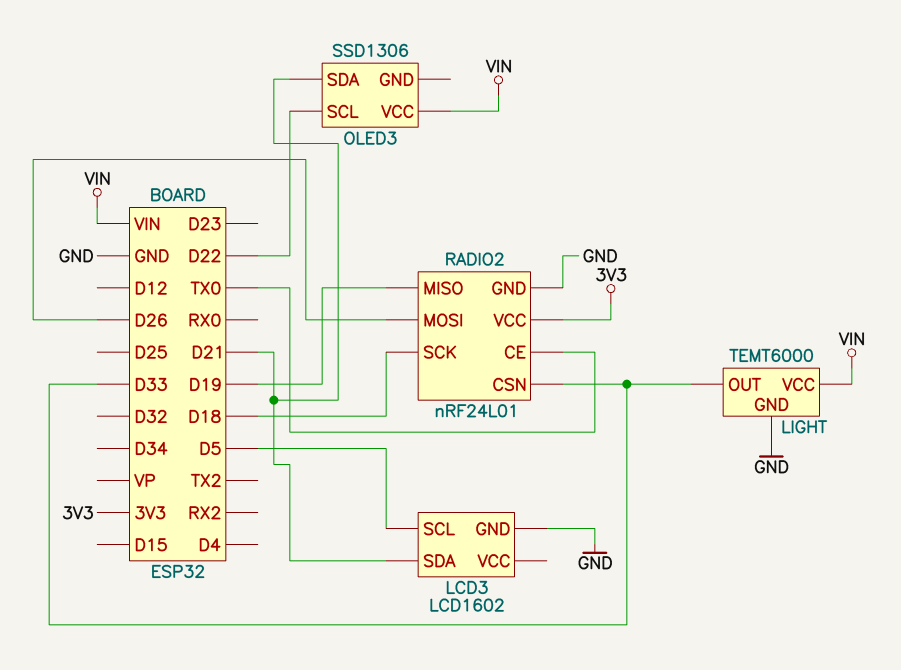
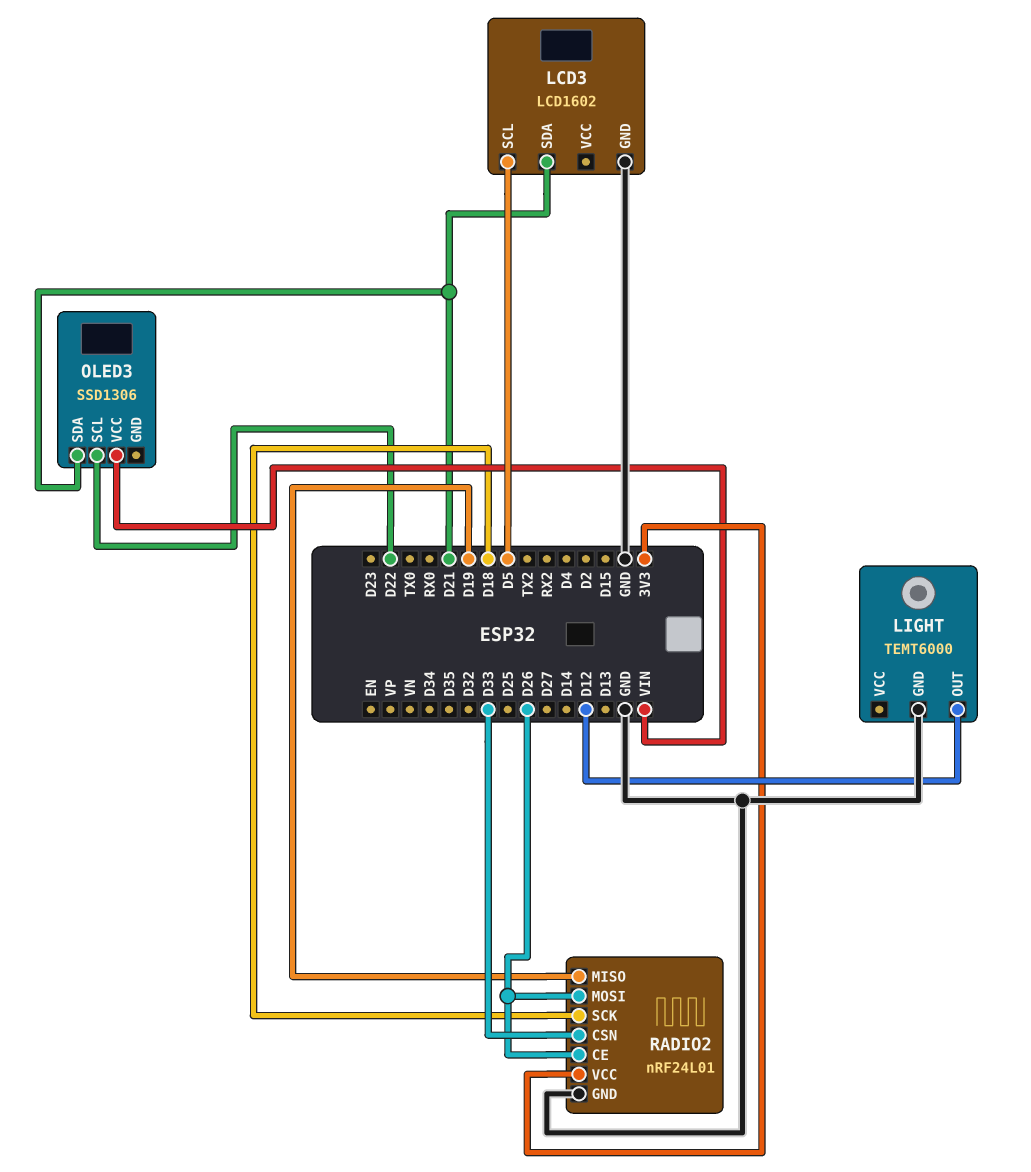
LIGHT pin OUT: D33 -> D12
LIGHT pin VCC: VIN -> none
RADIO2 pin CE: TX0 -> D26

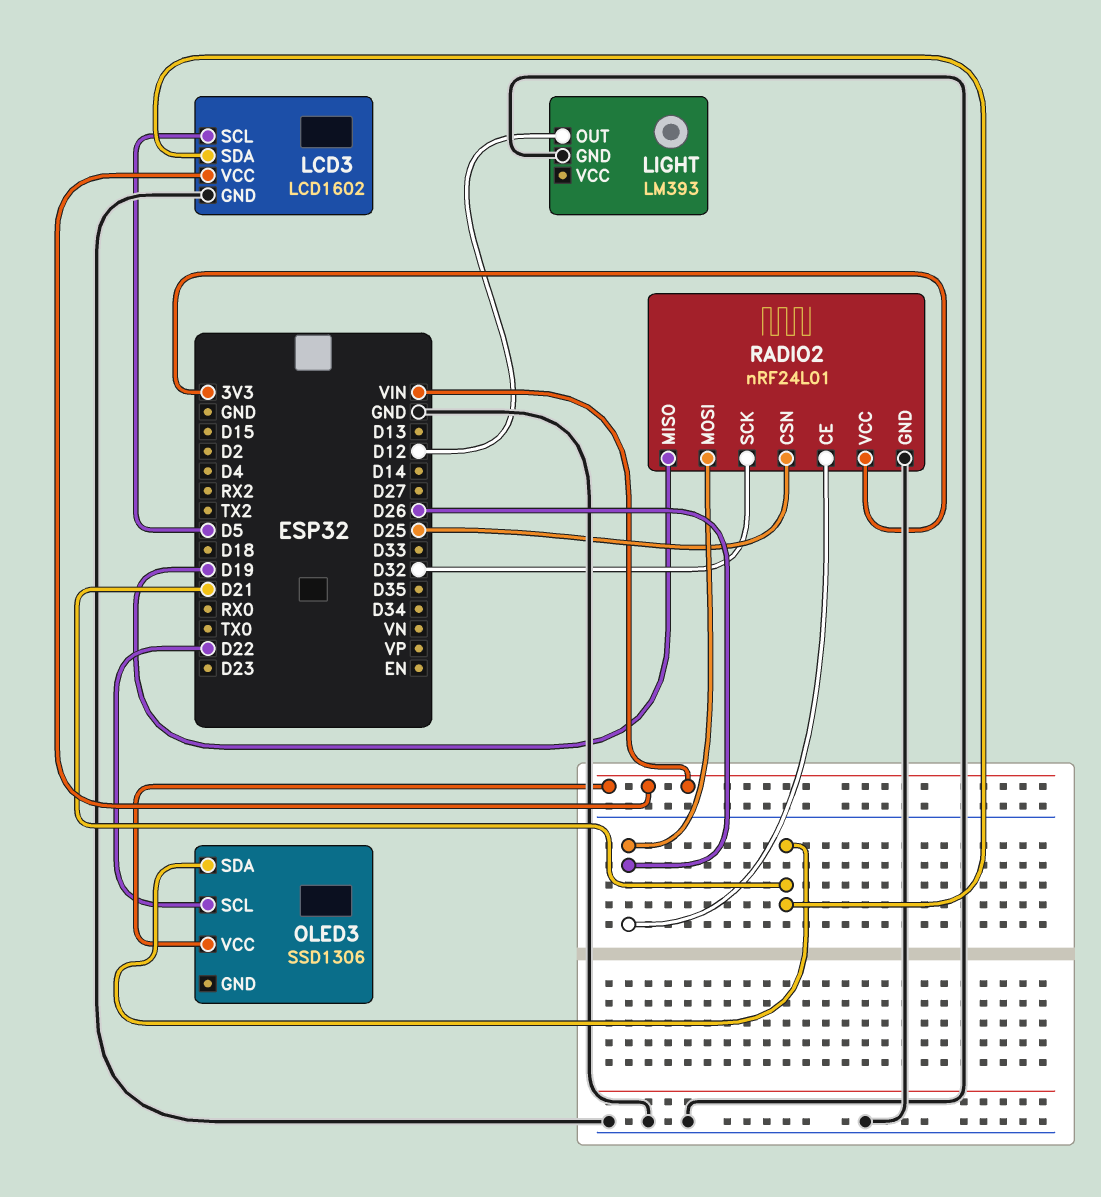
LCD3 pin VCC: none -> VIN
LIGHT: TEMT6000 -> LM393
RADIO2 pin CSN: D33 -> D25
RADIO2 pin SCK: D18 -> D32

